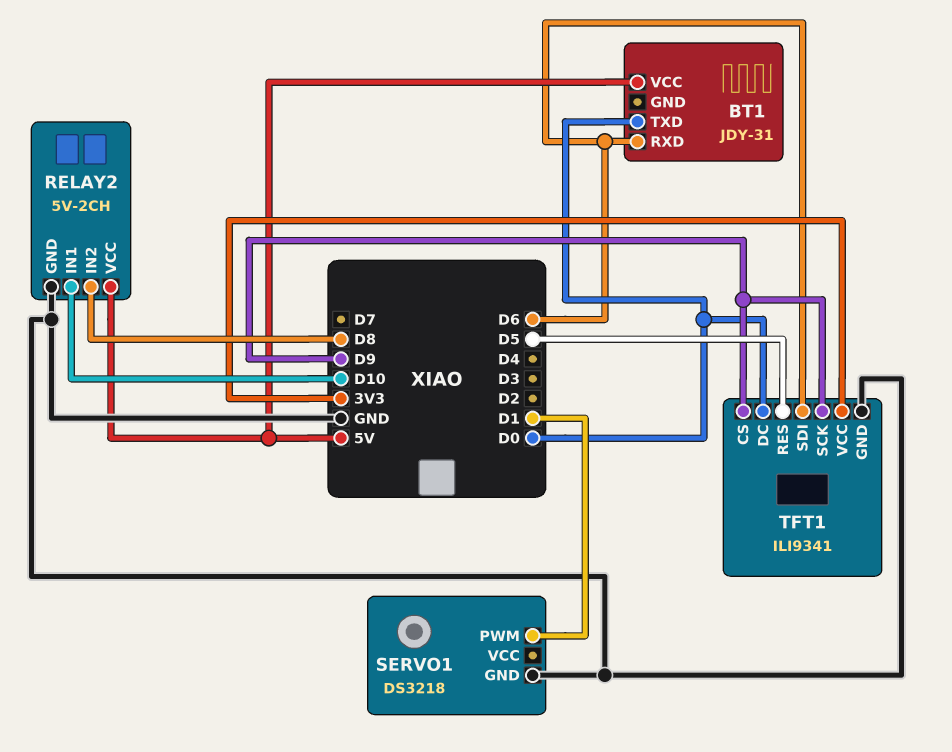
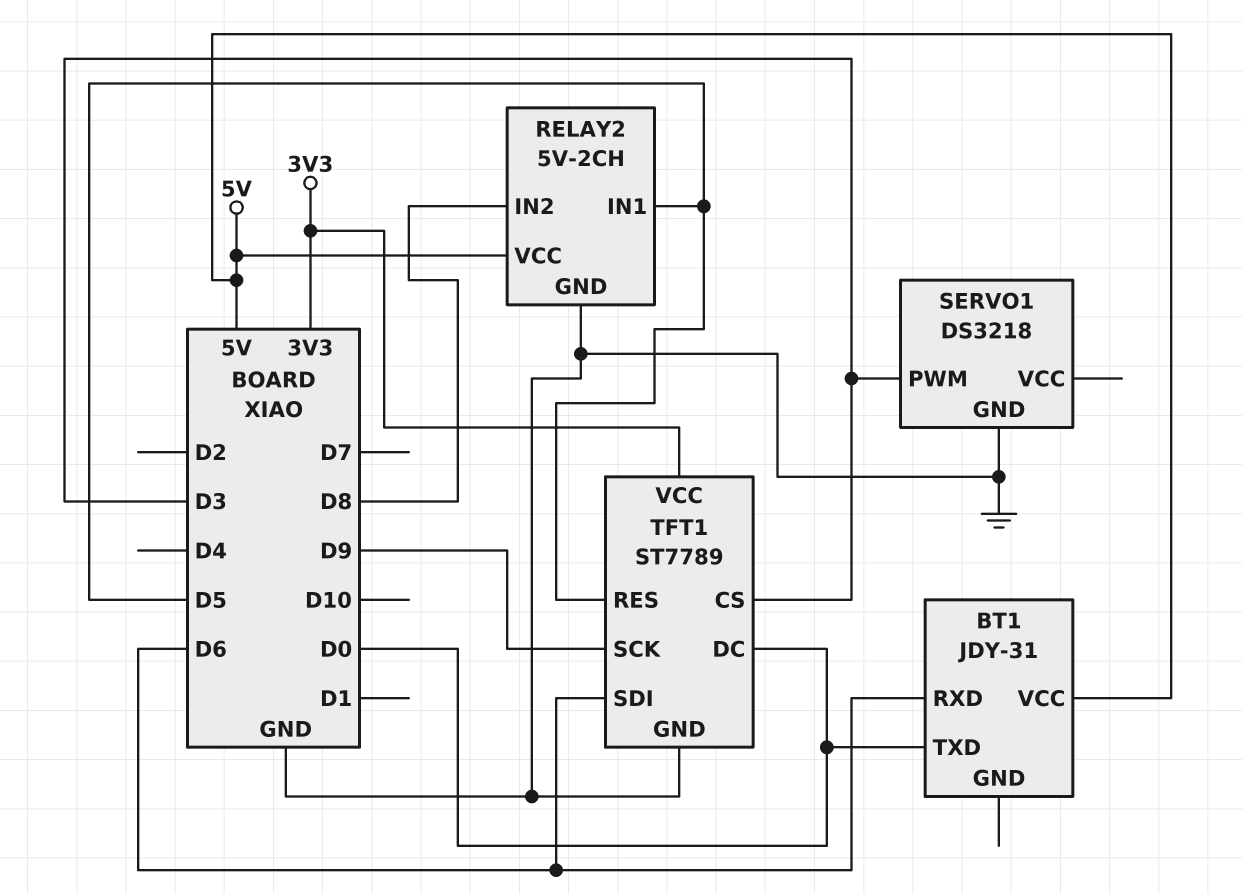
RELAY2 pin IN1: D10 -> D5
SERVO1 pin PWM: D1 -> D3
TFT1: ILI9341 -> ST7789
TFT1 pin CS: D9 -> D3

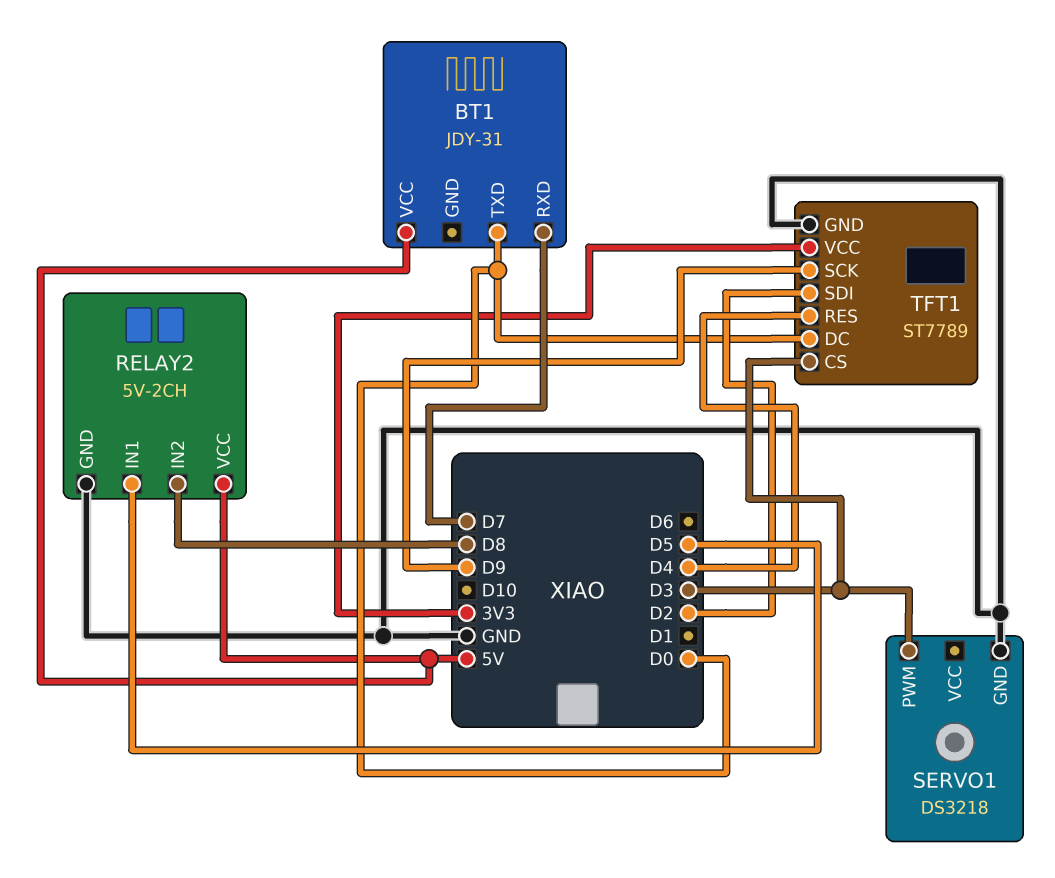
BT1 pin RXD: D6 -> D7
TFT1 pin RES: D5 -> D4
TFT1 pin SDI: D6 -> D2

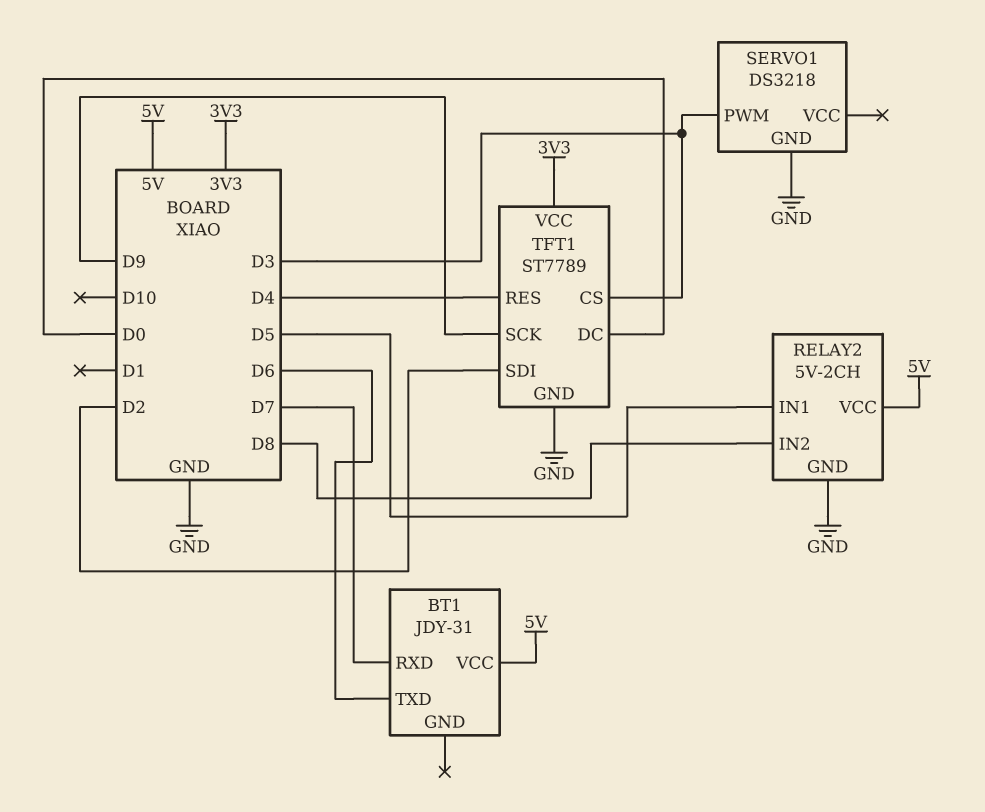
BT1 pin TXD: D0 -> D6

